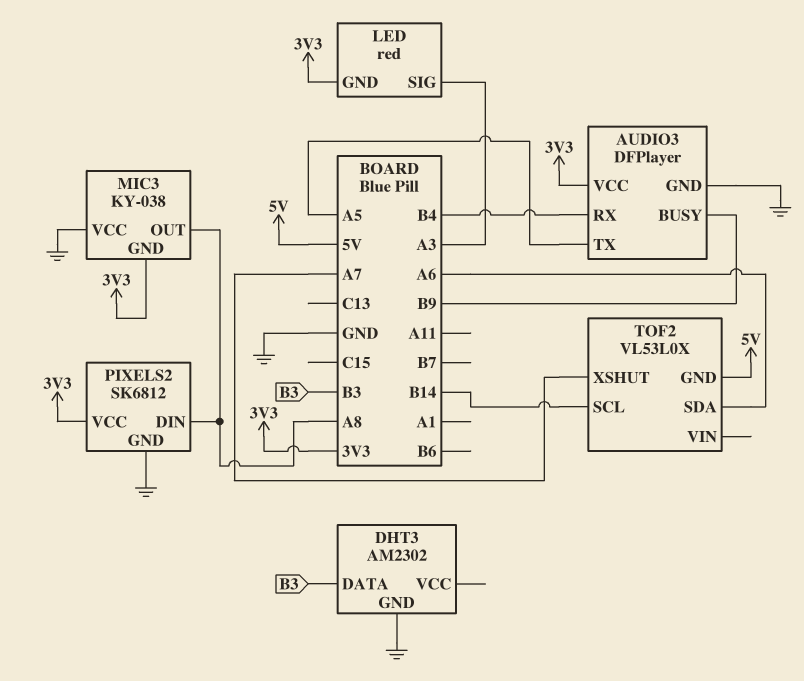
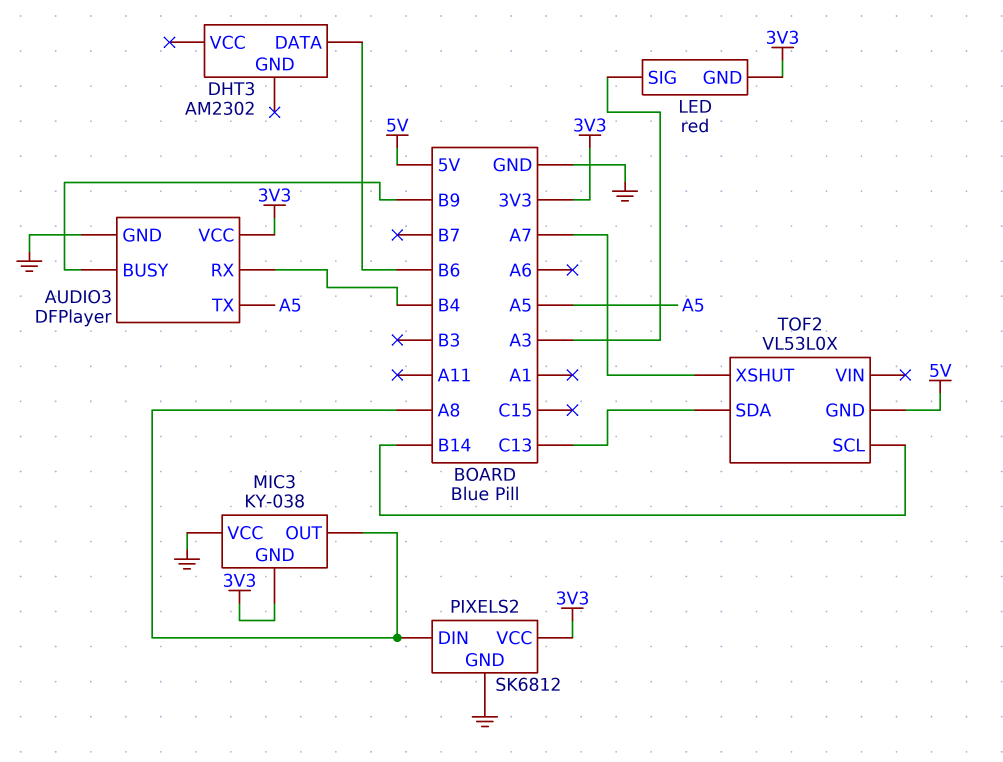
DHT3 pin DATA: B3 -> B6
DHT3 pin GND: GND -> none
TOF2 pin SDA: A6 -> C13

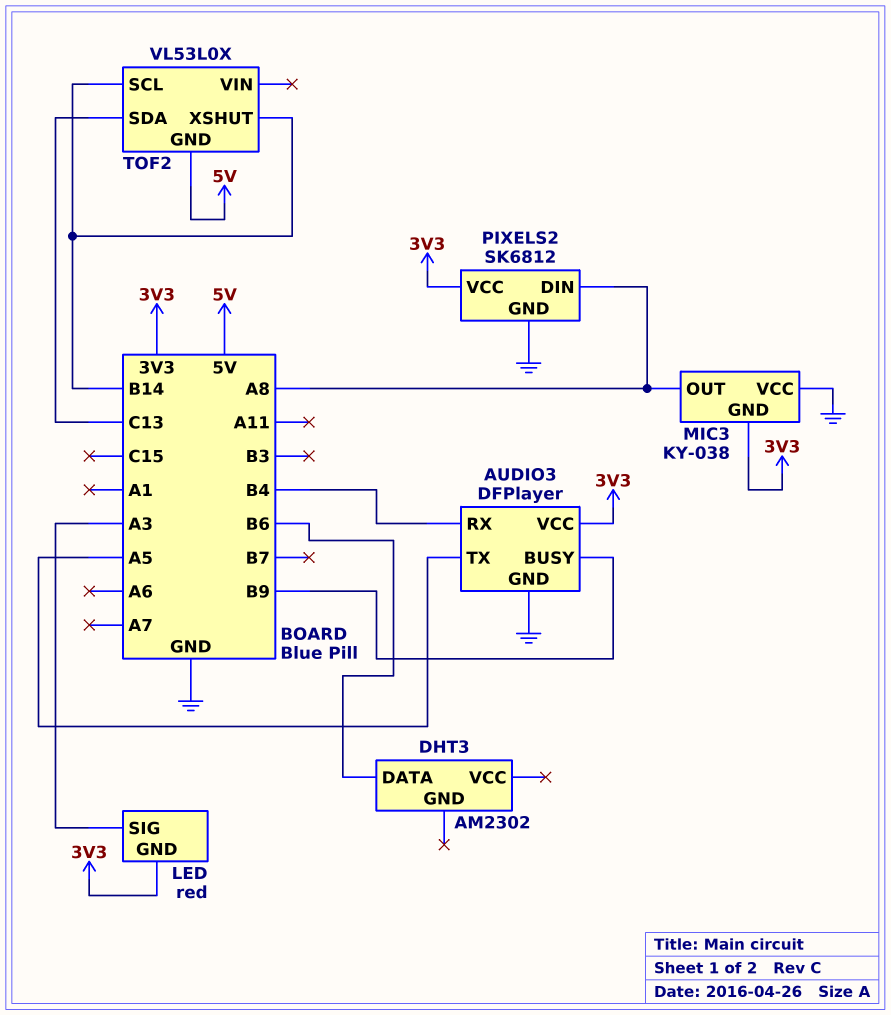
TOF2 pin XSHUT: A7 -> B14

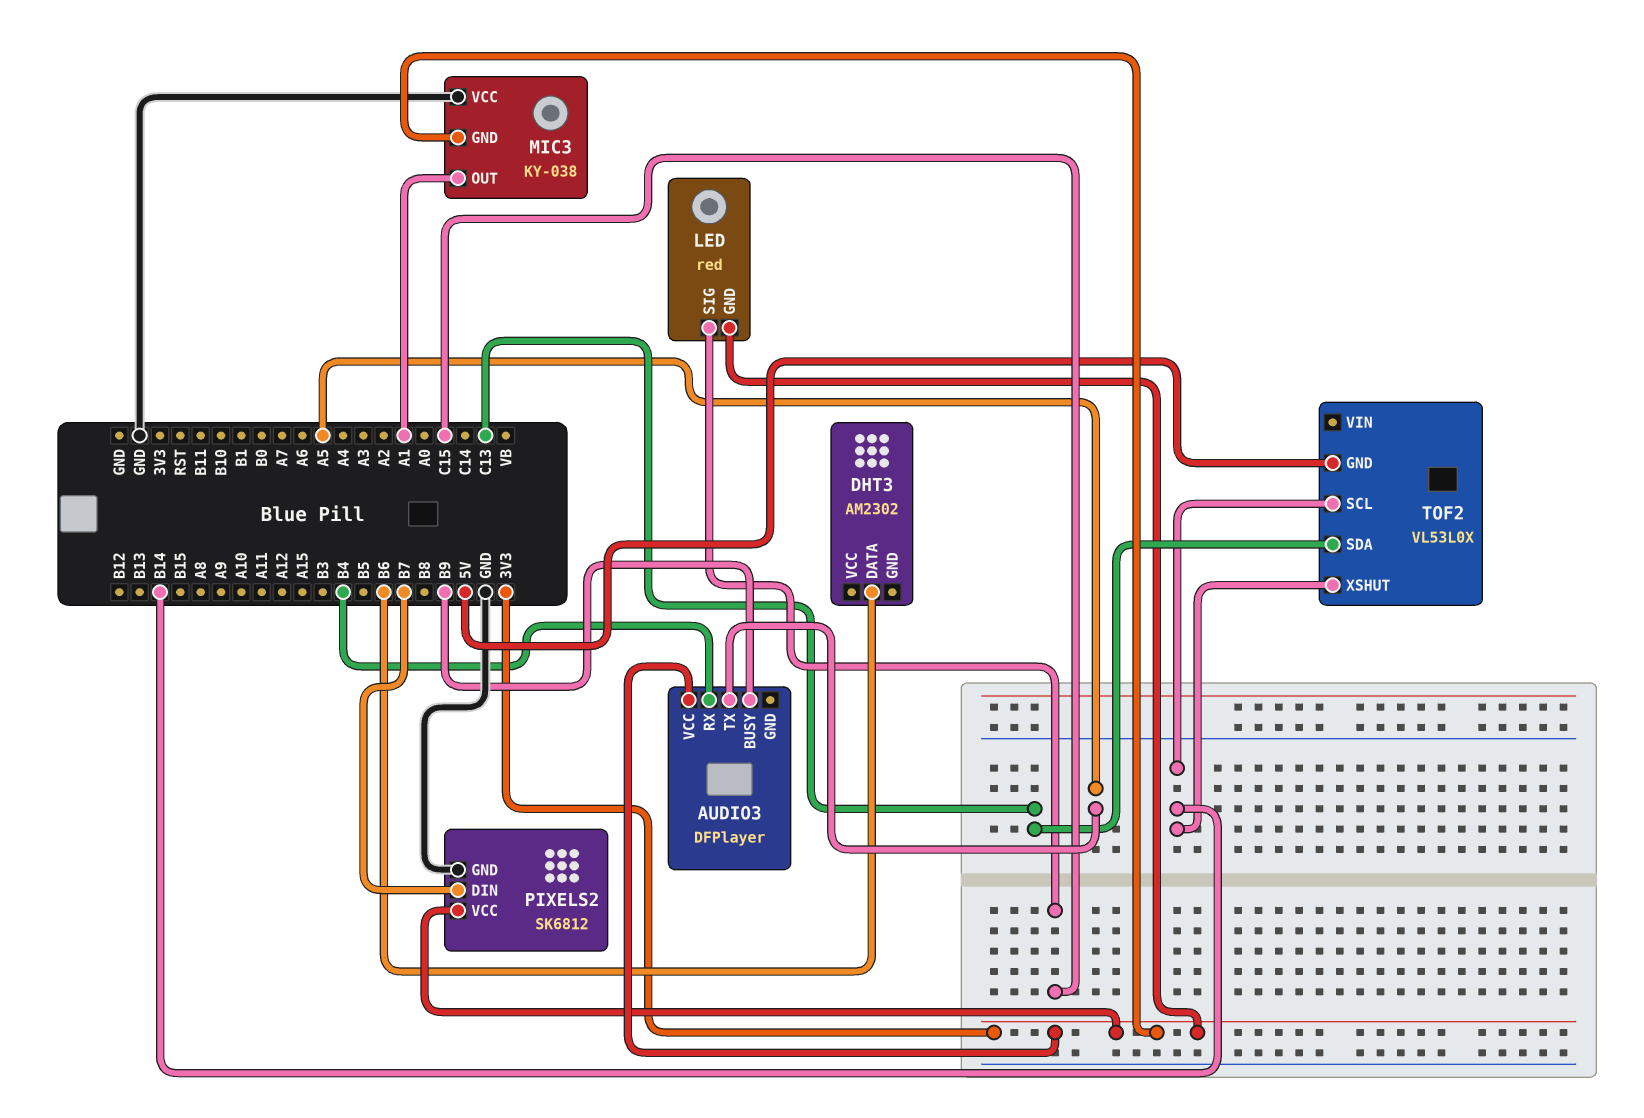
AUDIO3 pin GND: GND -> none
LED pin SIG: A3 -> C15
MIC3 pin OUT: A8 -> A1
PIXELS2 pin DIN: A8 -> B7

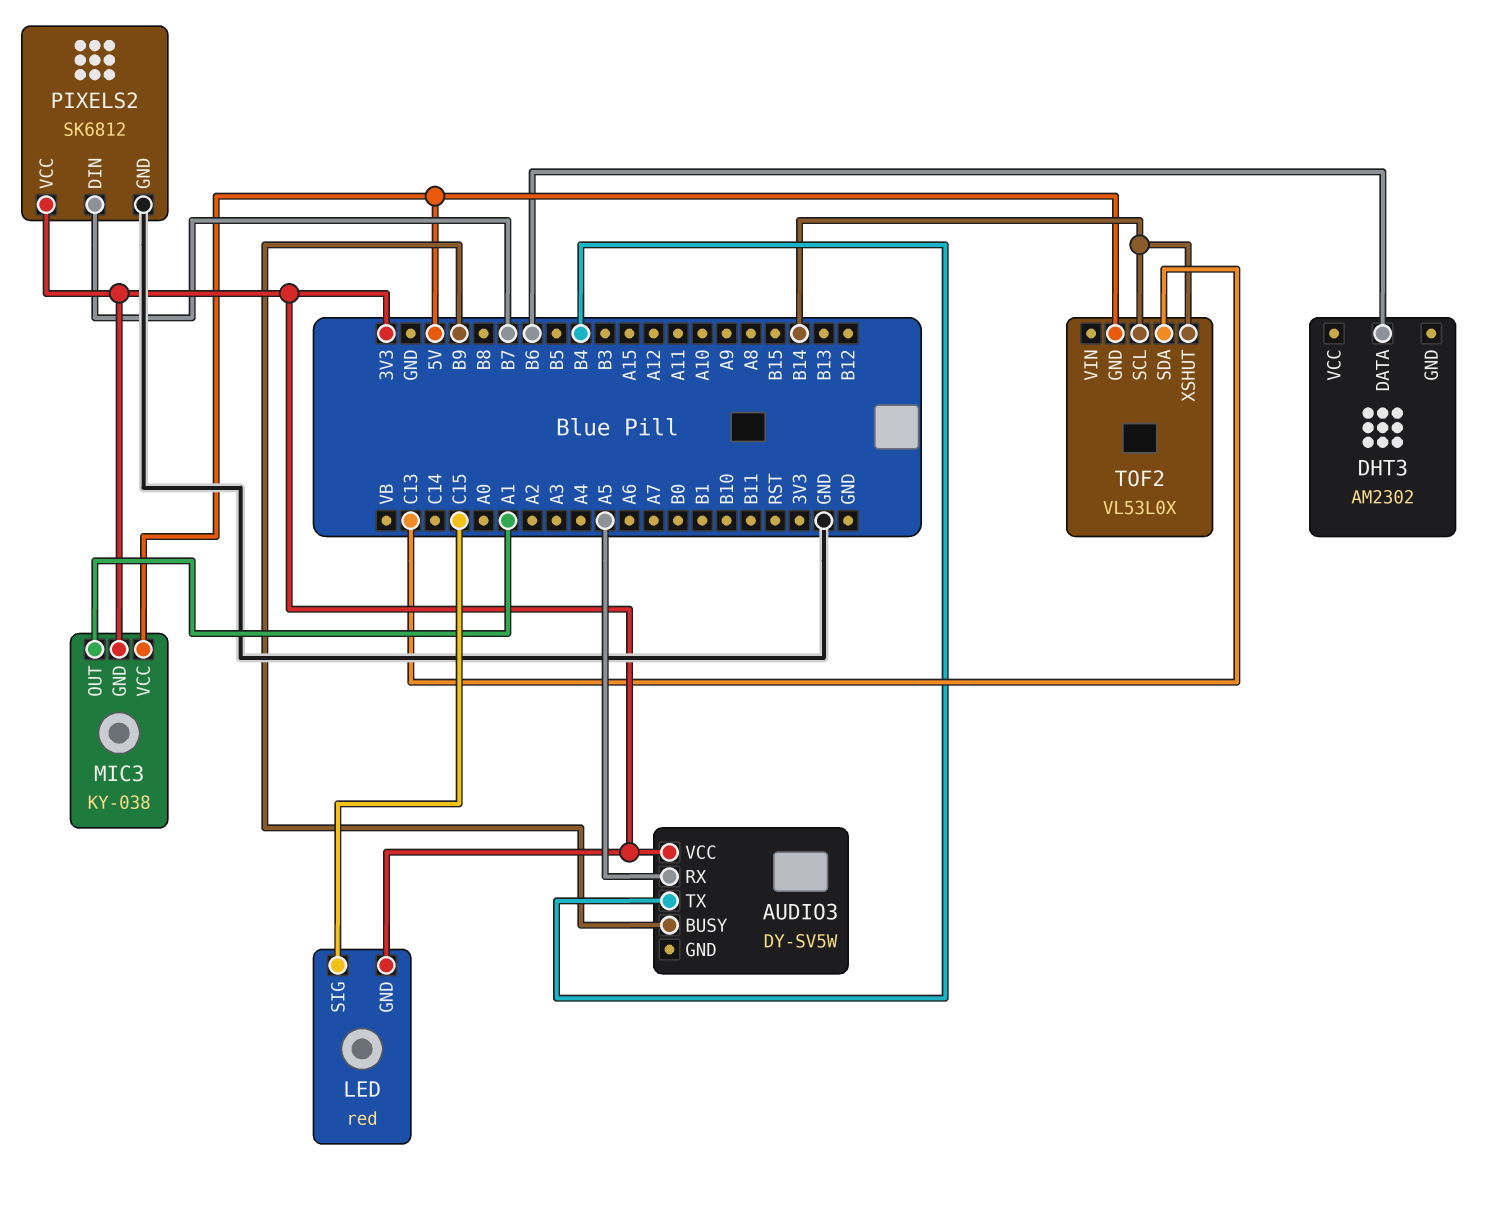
AUDIO3: DFPlayer -> DY-SV5W
AUDIO3 pin RX: B4 -> A5
AUDIO3 pin TX: A5 -> B4
MIC3 pin VCC: GND -> 5V

